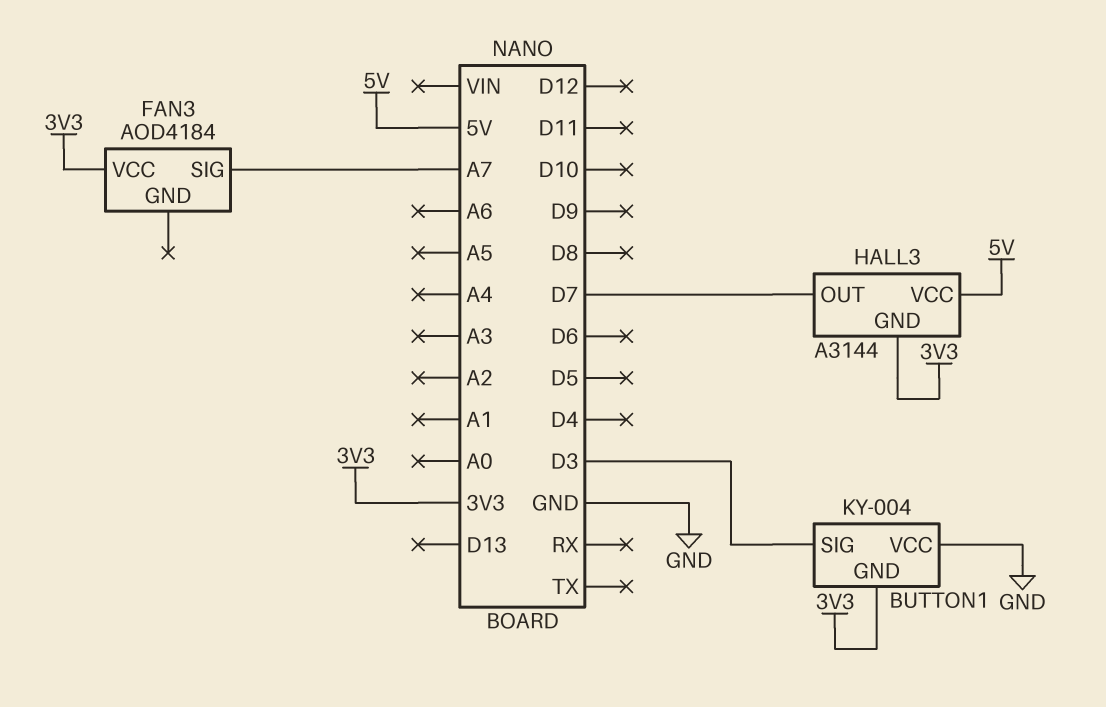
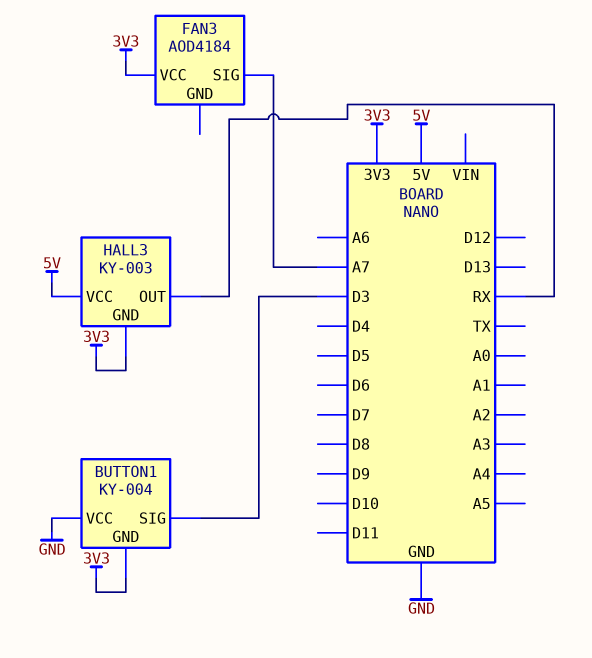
HALL3: A3144 -> KY-003
HALL3 pin OUT: D7 -> RX

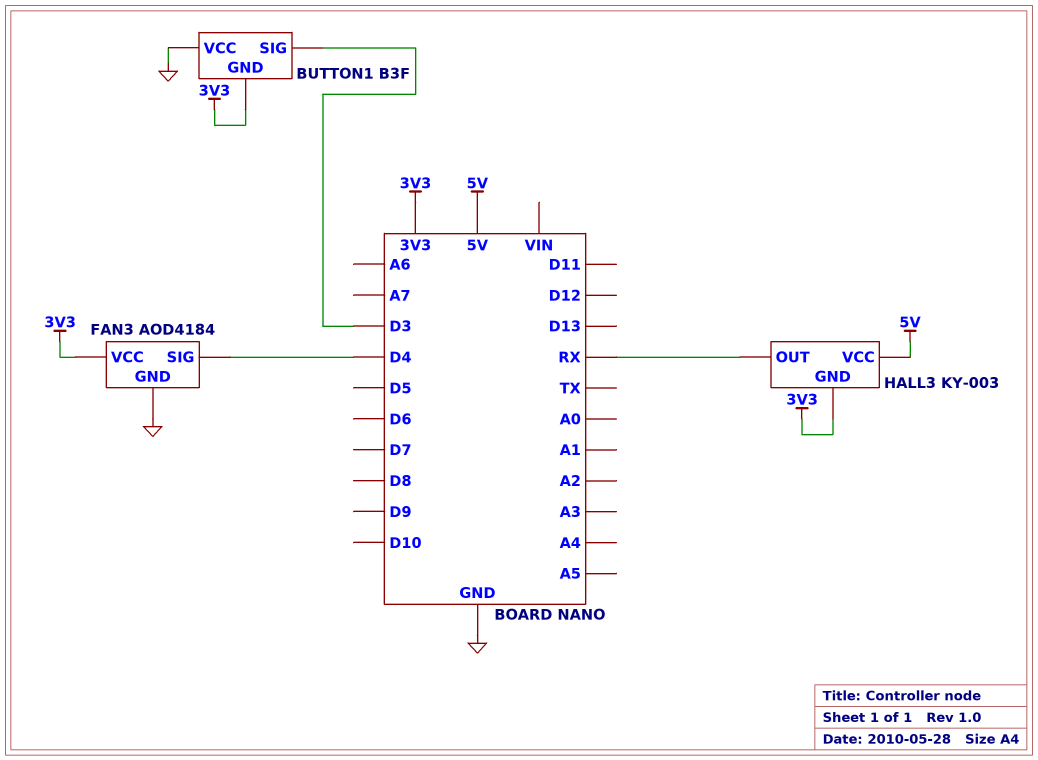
BUTTON1: KY-004 -> B3F
FAN3 pin GND: none -> GND
FAN3 pin SIG: A7 -> D4

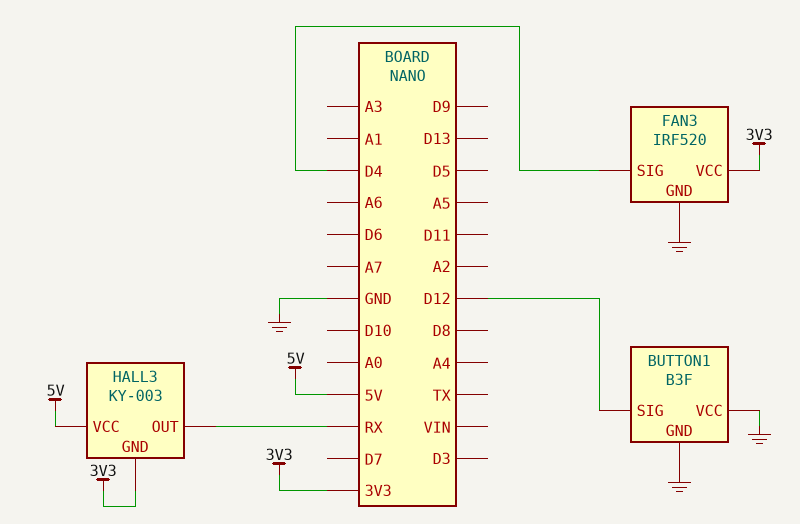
BUTTON1 pin GND: 3V3 -> GND
BUTTON1 pin SIG: D3 -> D12
FAN3: AOD4184 -> IRF520

